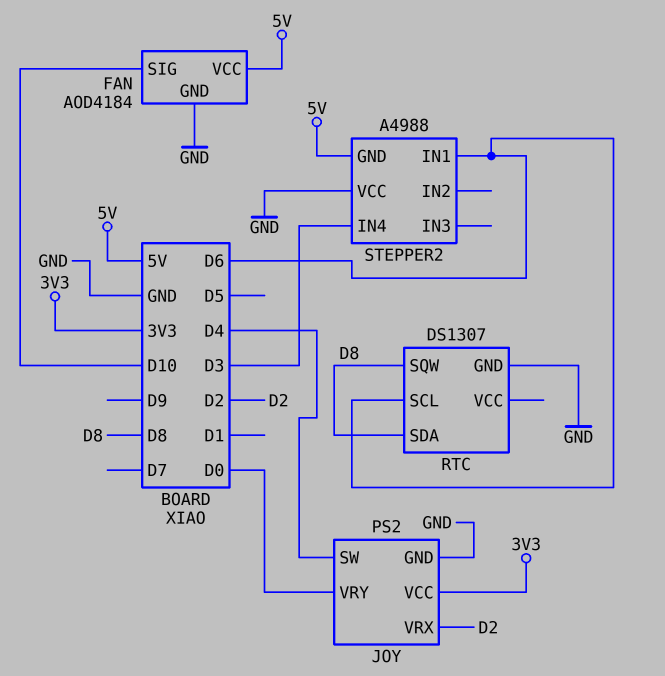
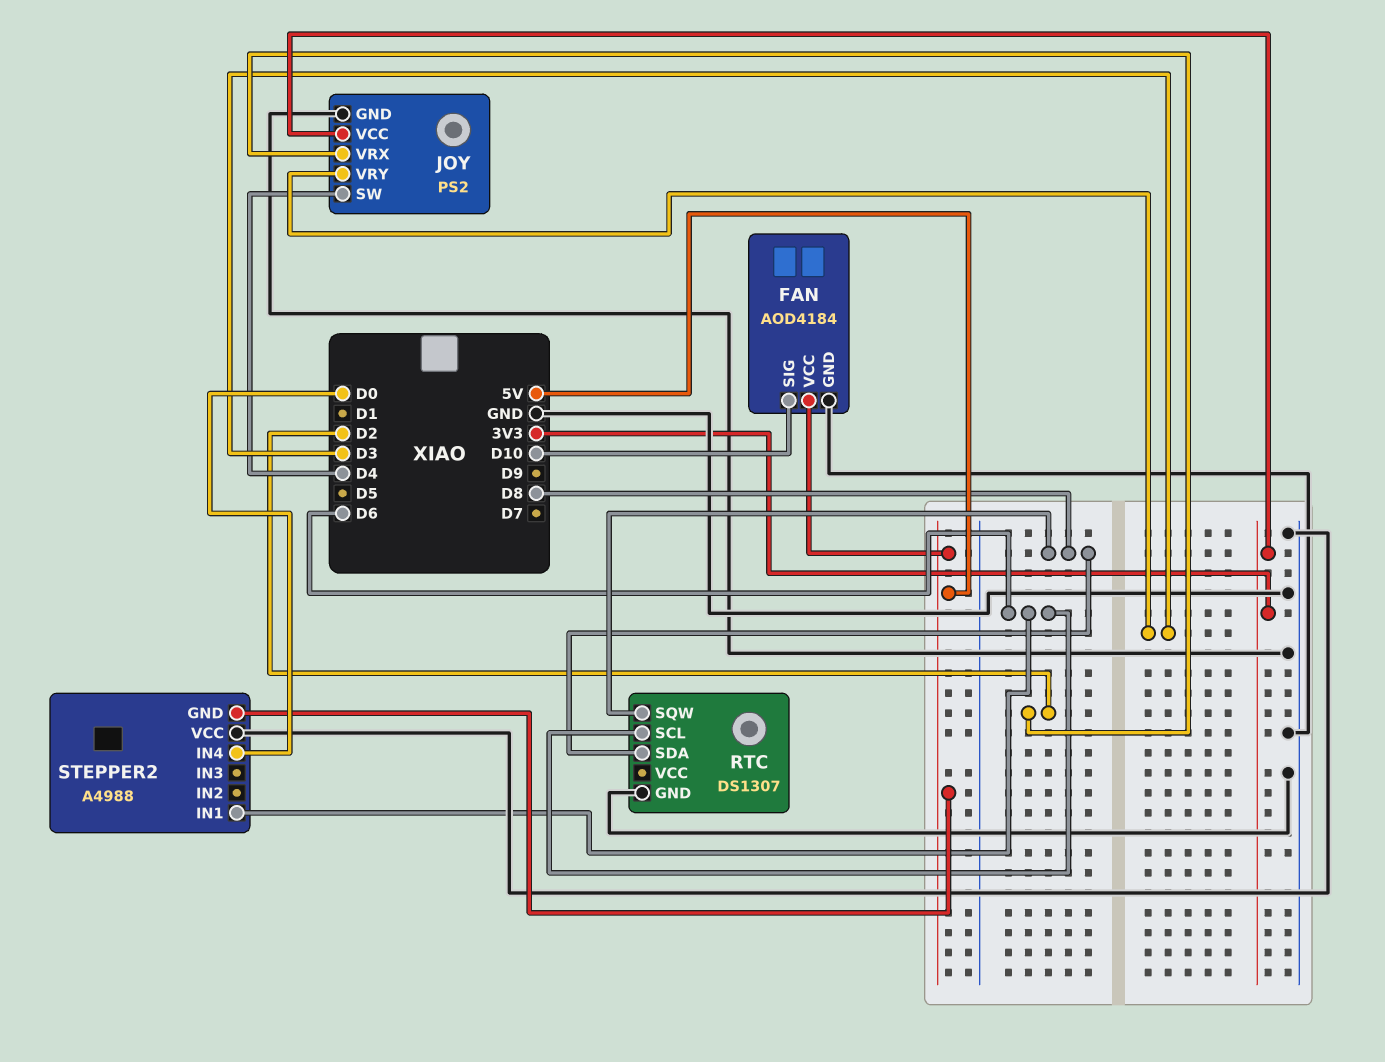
JOY pin VRY: D0 -> D3
STEPPER2 pin IN4: D3 -> D0

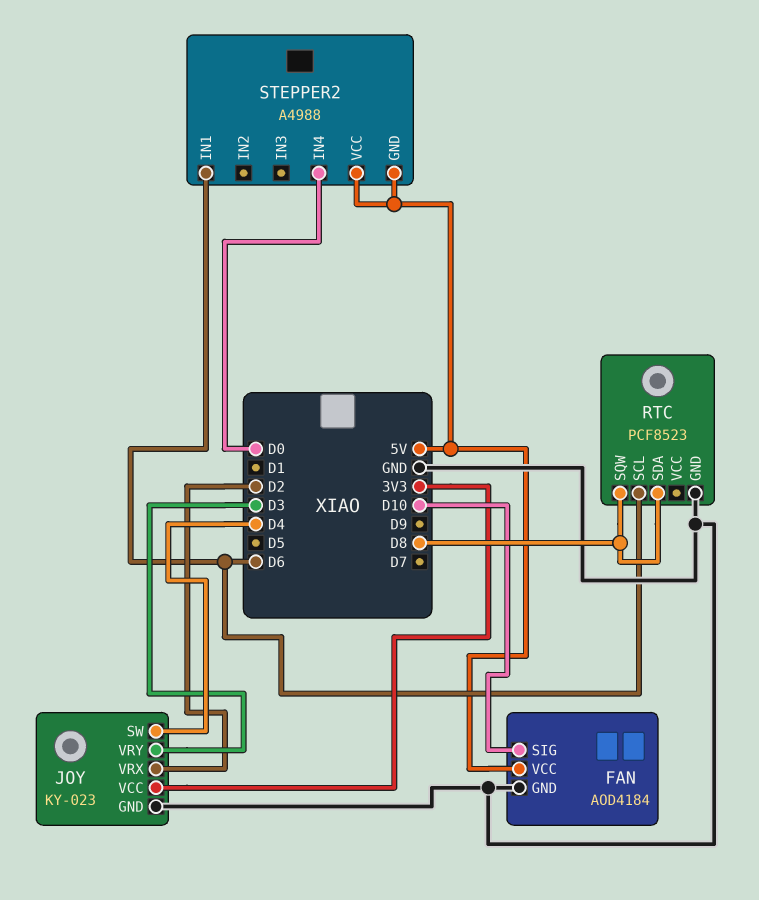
JOY: PS2 -> KY-023
RTC: DS1307 -> PCF8523
STEPPER2 pin VCC: GND -> 5V

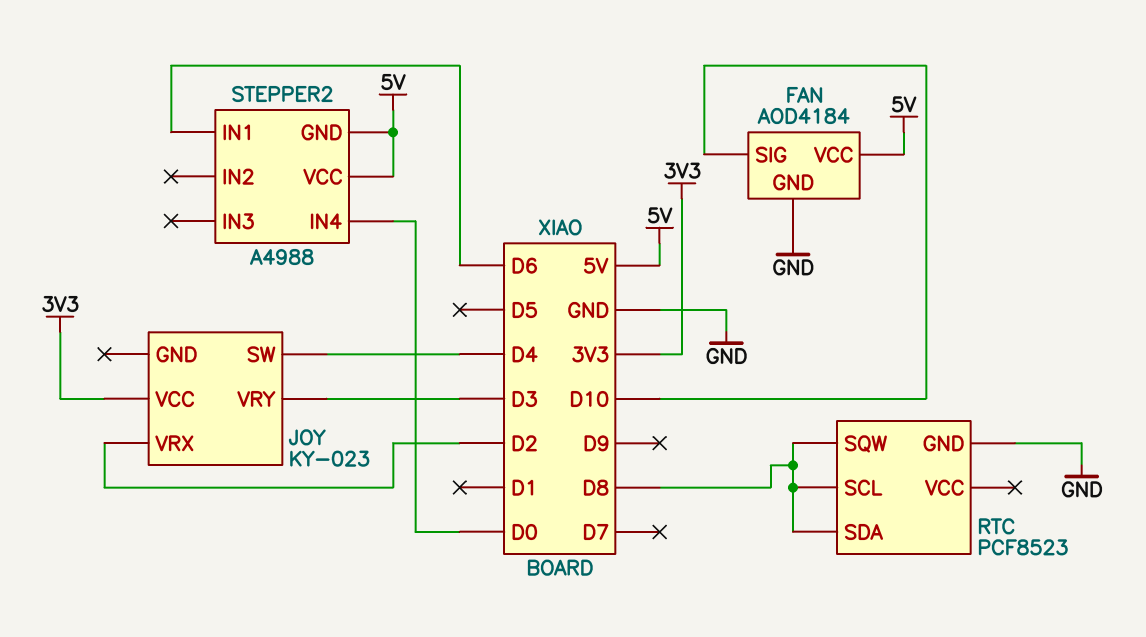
JOY pin GND: GND -> none
RTC pin SCL: D6 -> D8

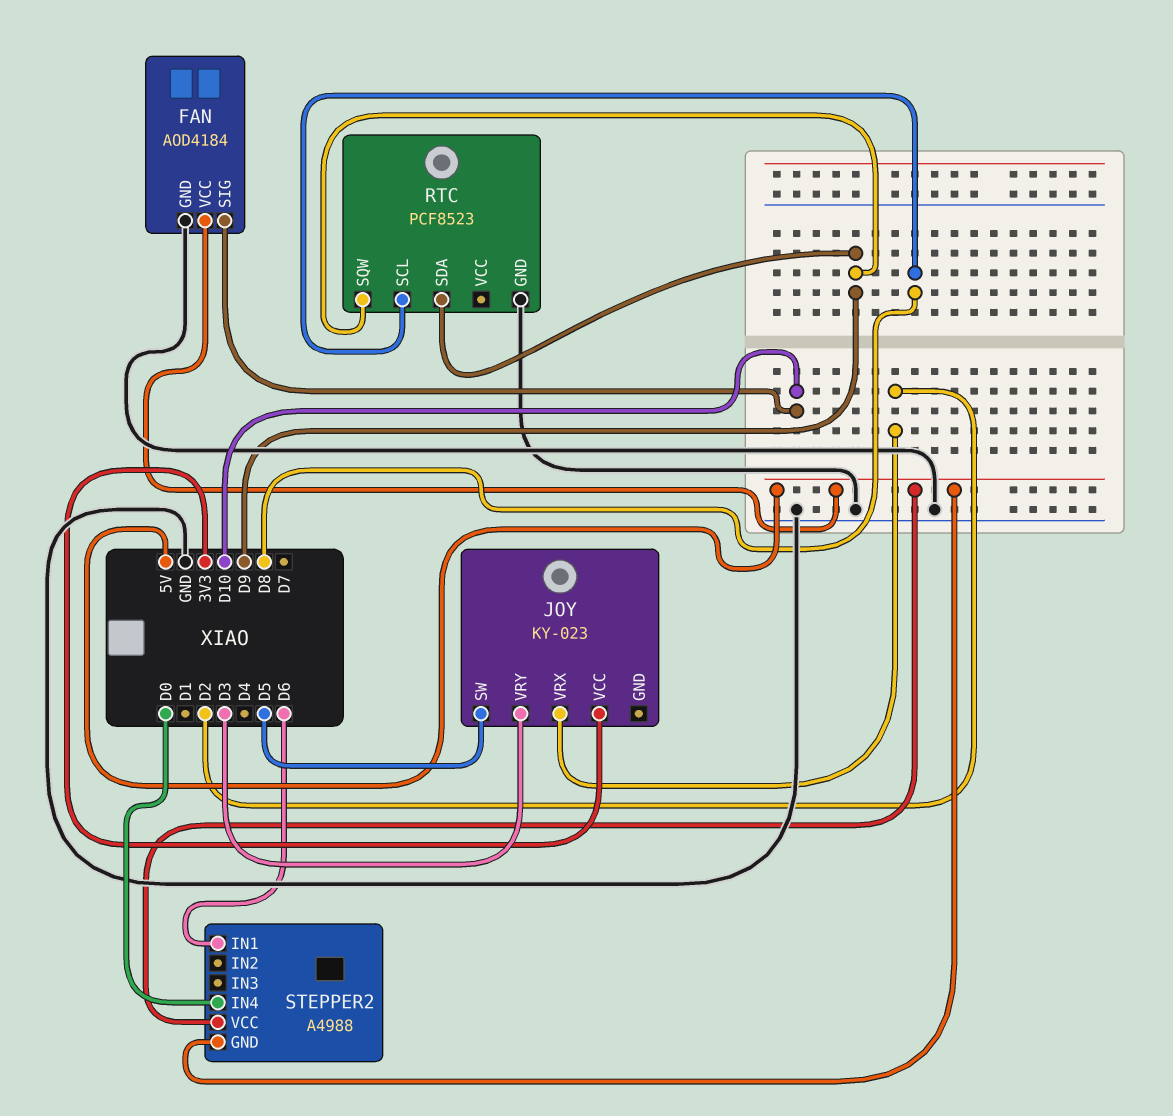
JOY pin SW: D4 -> D5
RTC pin SDA: D8 -> D9
RTC pin SQW: D8 -> D9

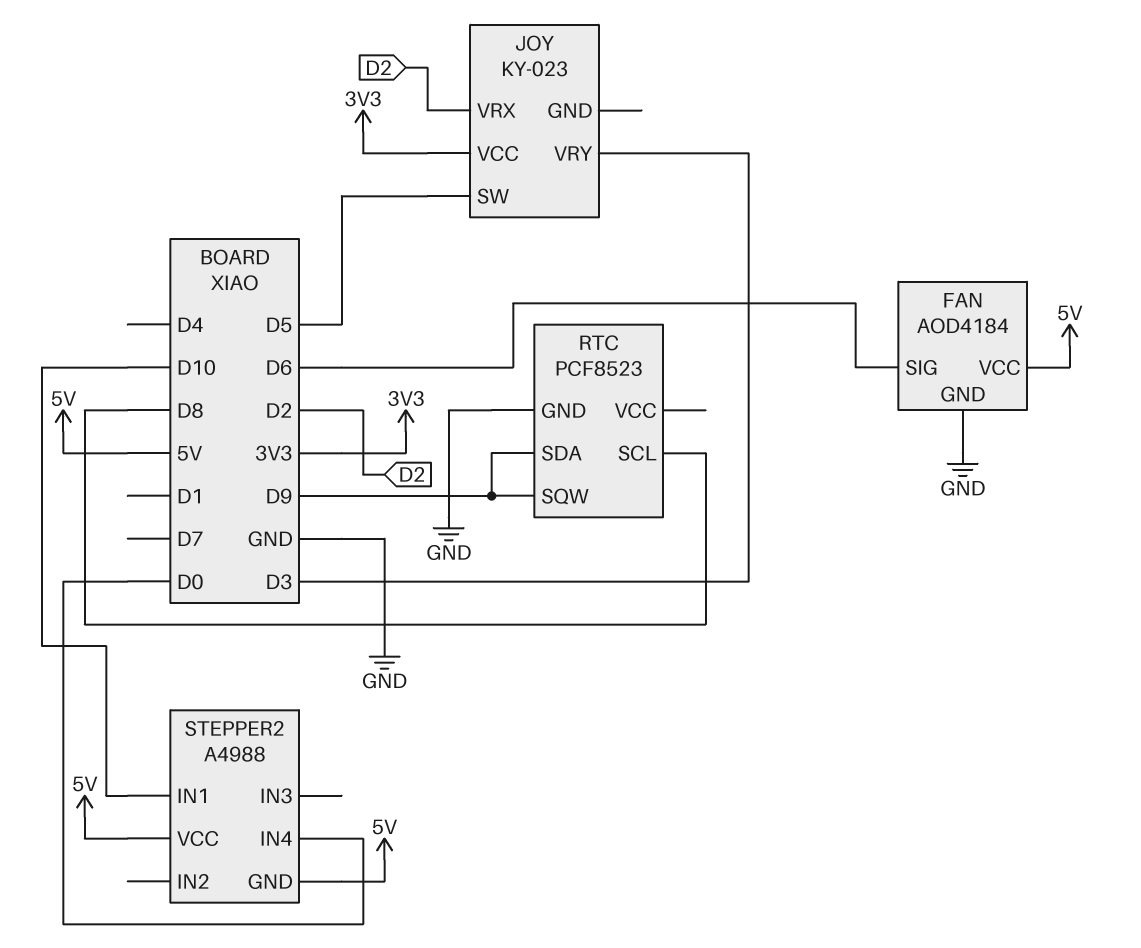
FAN pin SIG: D10 -> D6
STEPPER2 pin IN1: D6 -> D10

